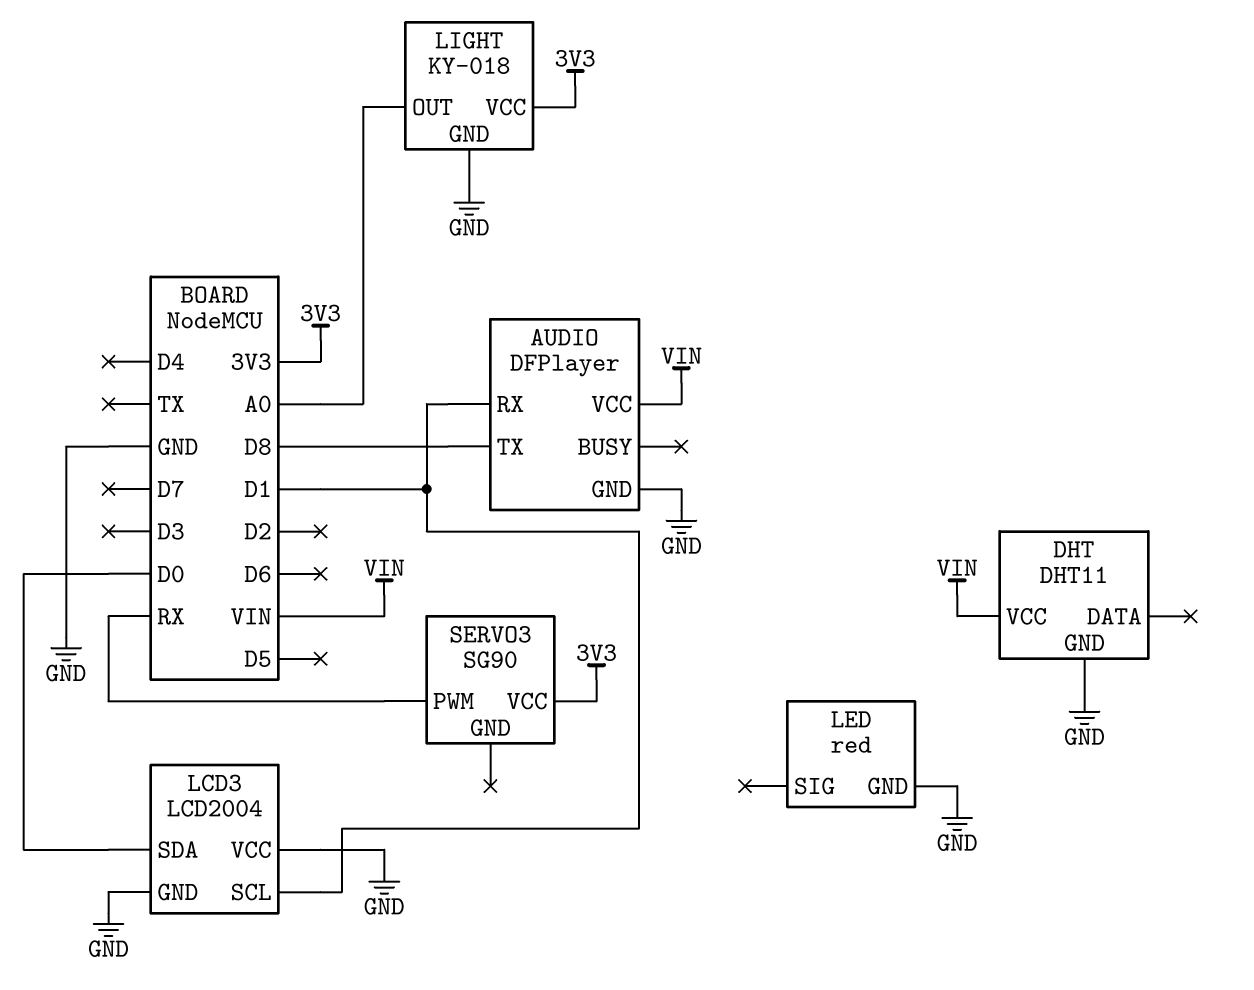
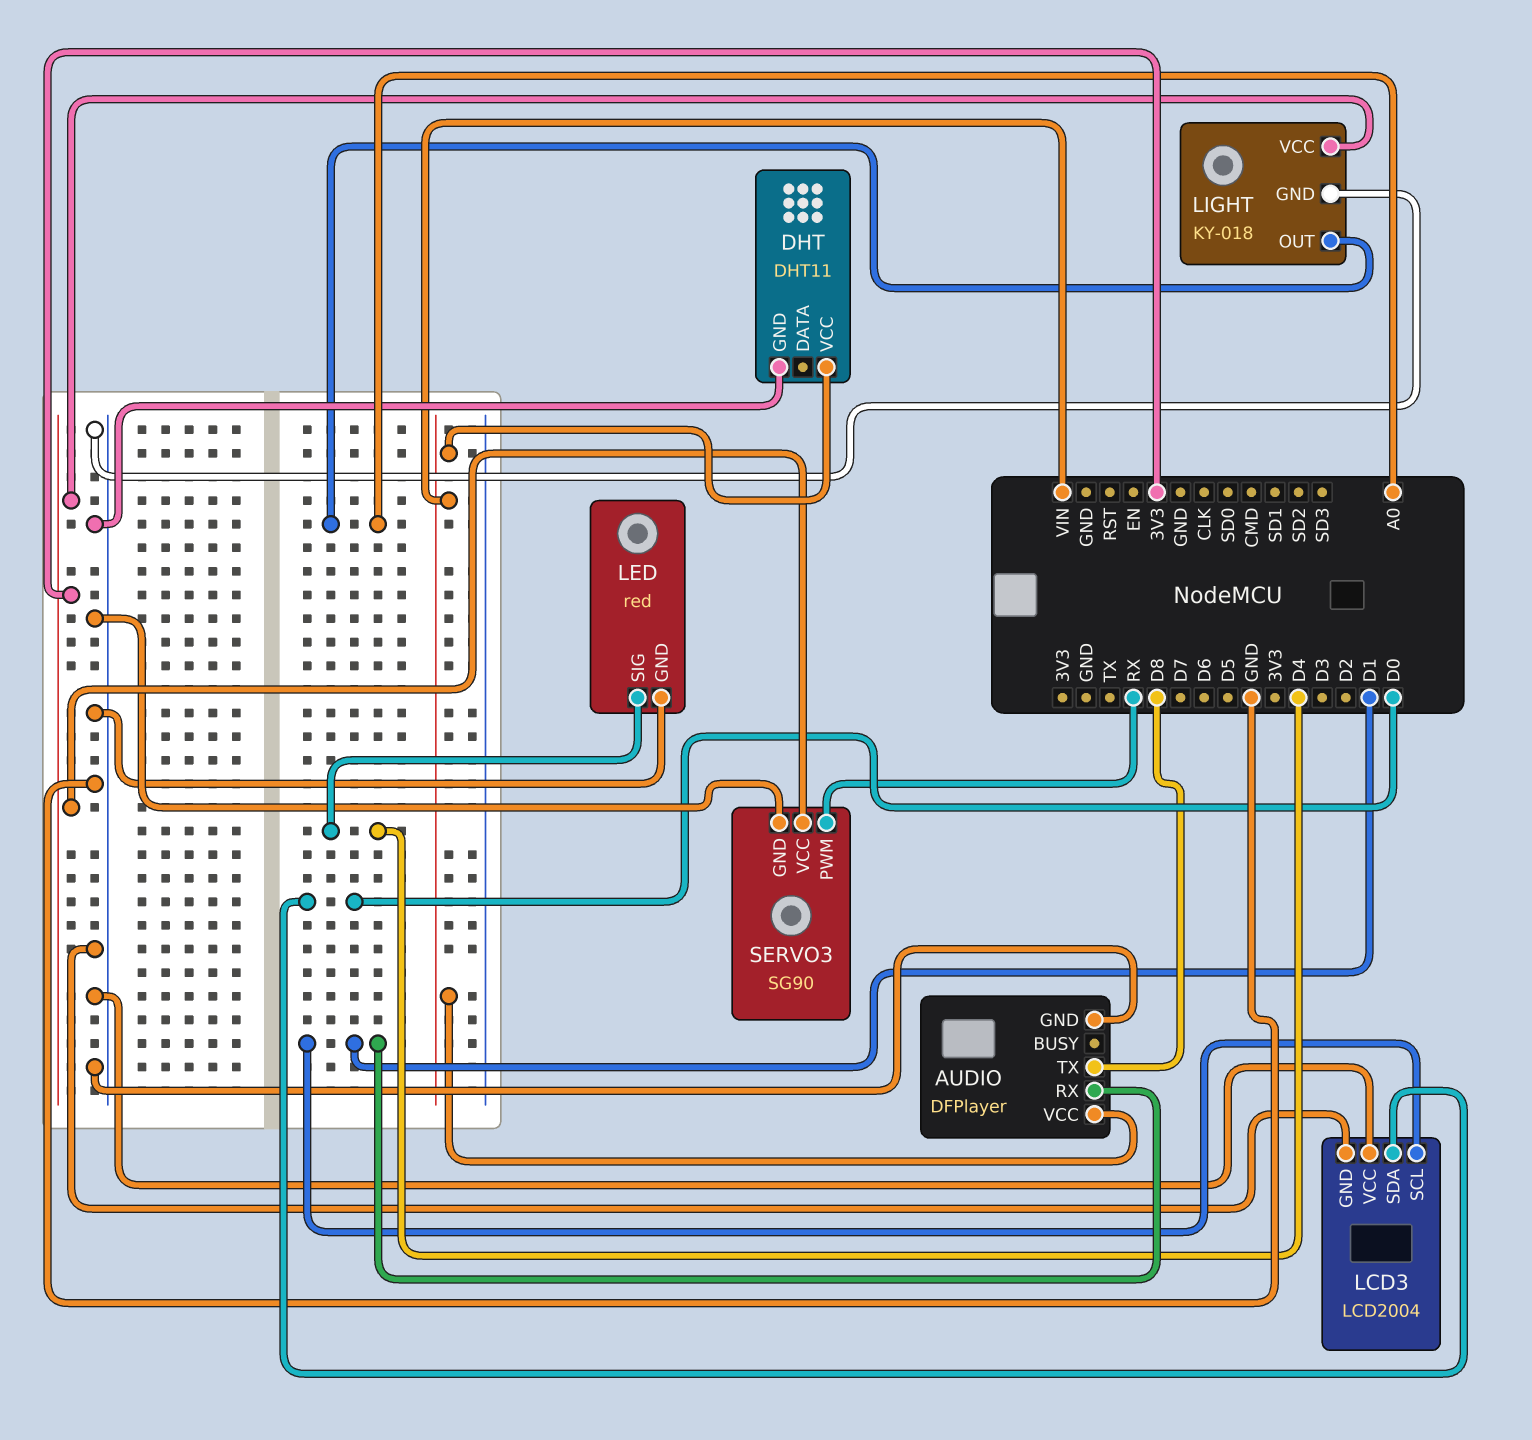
LED pin SIG: none -> D4
SERVO3 pin GND: none -> GND

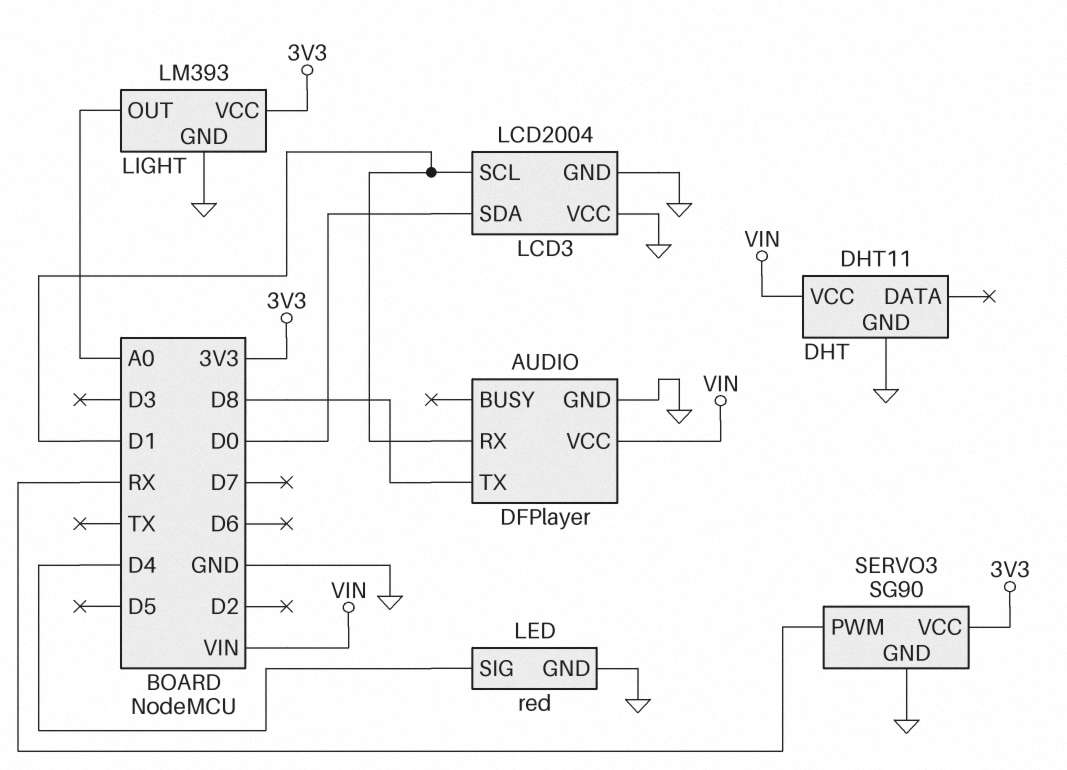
LIGHT: KY-018 -> LM393

